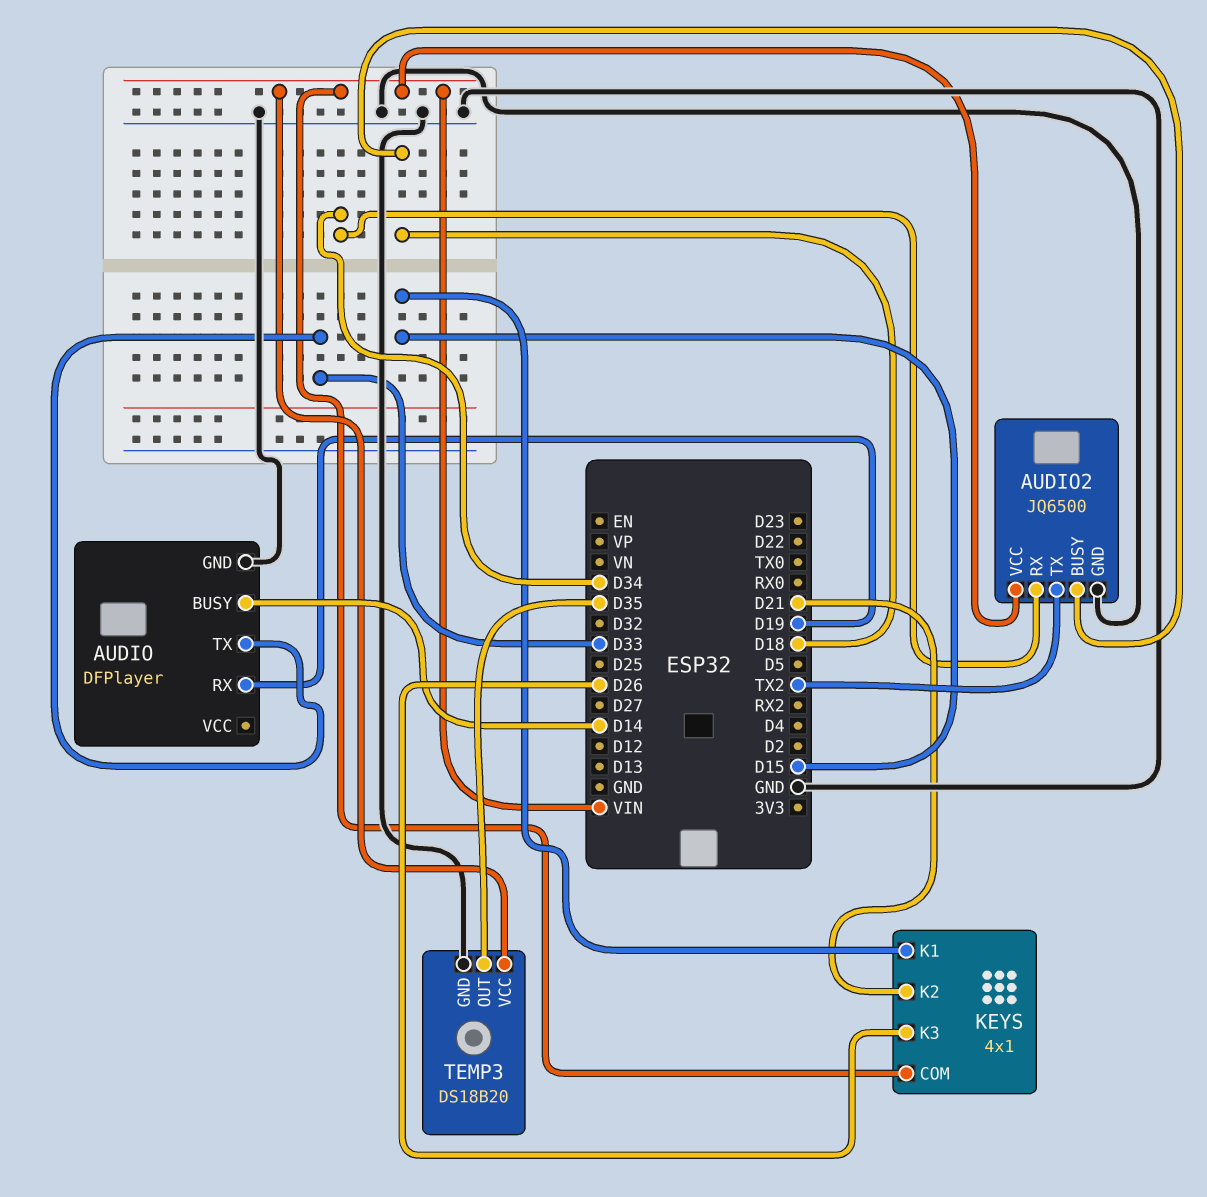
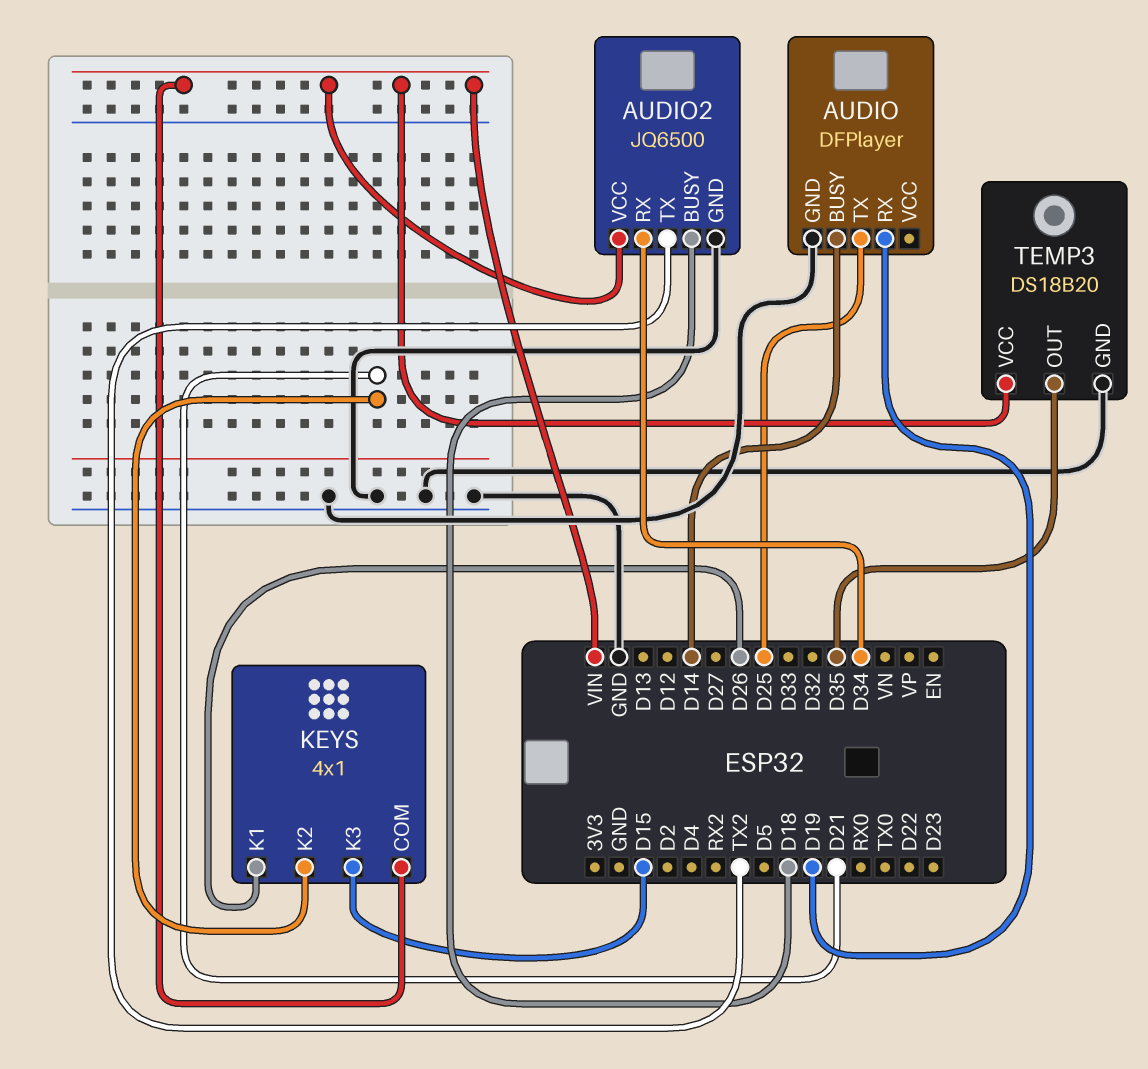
AUDIO pin TX: D33 -> D25
KEYS pin K1: D15 -> D26
KEYS pin K3: D26 -> D15

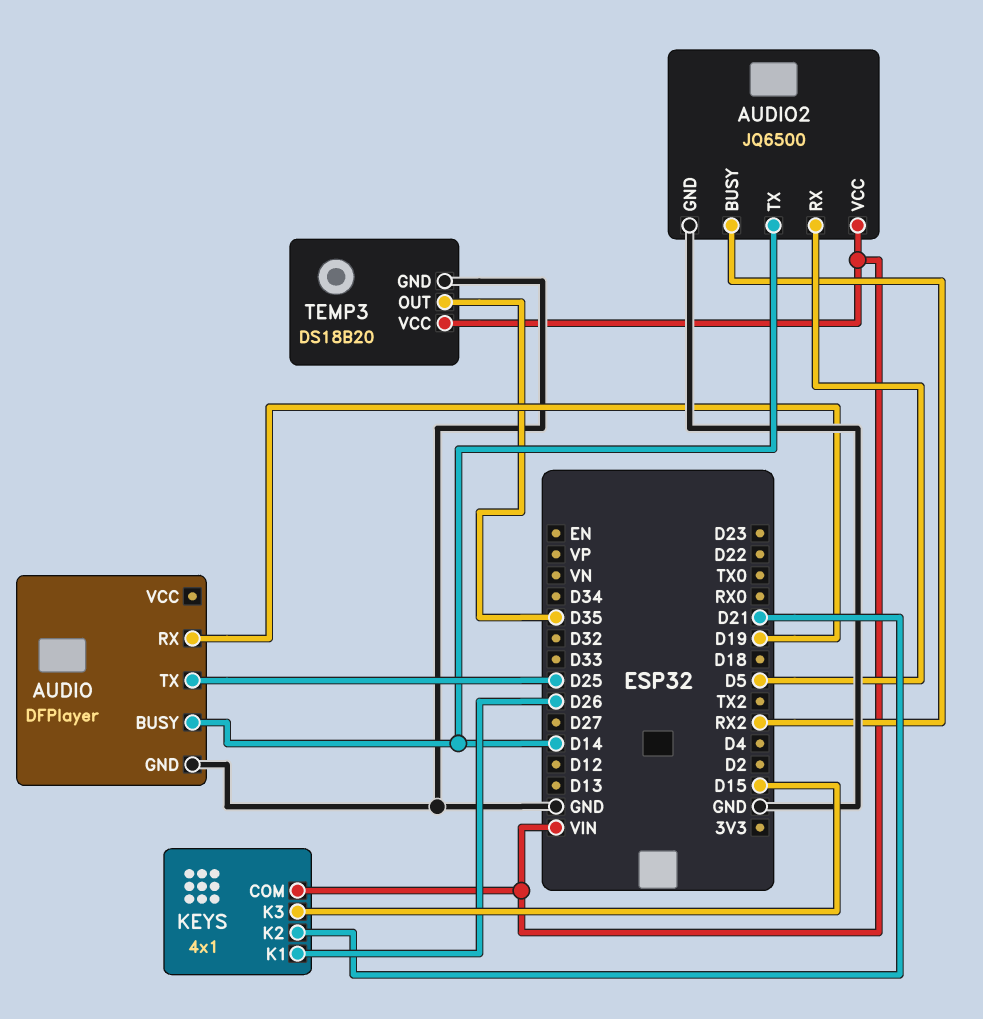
AUDIO2 pin BUSY: D18 -> RX2
AUDIO2 pin RX: D34 -> D5
AUDIO2 pin TX: TX2 -> D14

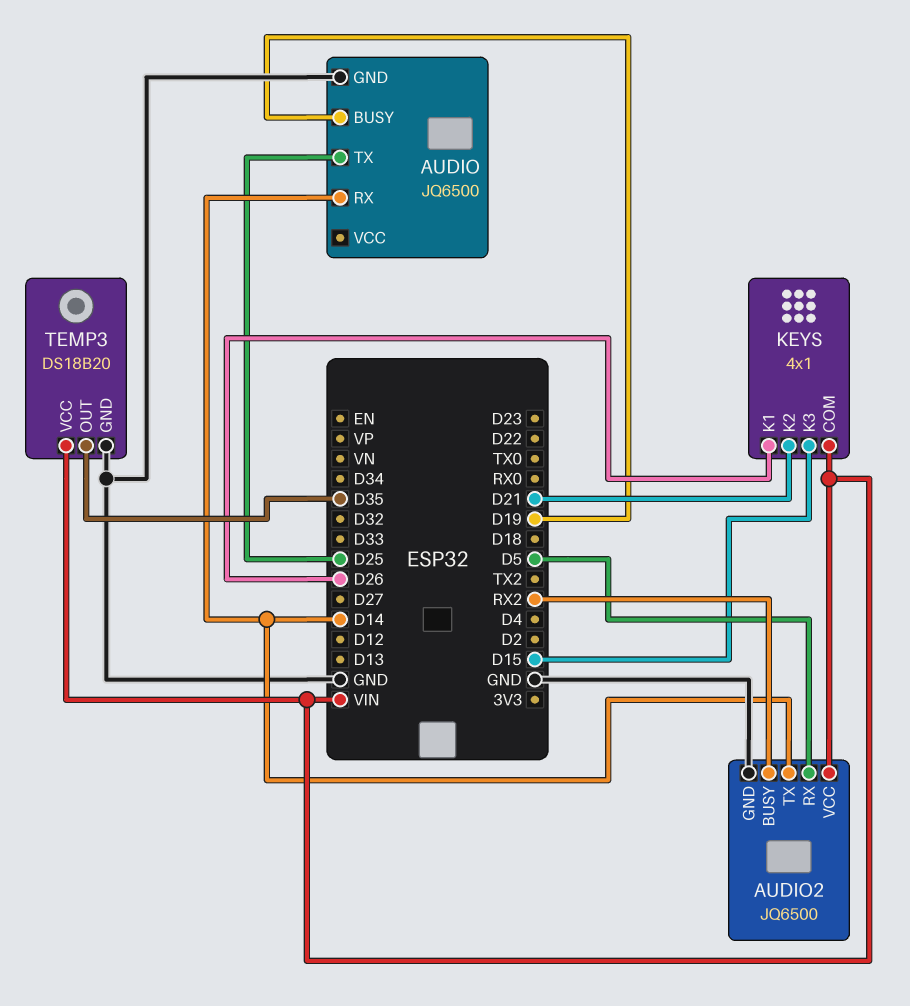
AUDIO: DFPlayer -> JQ6500
AUDIO pin BUSY: D14 -> D19
AUDIO pin RX: D19 -> D14

